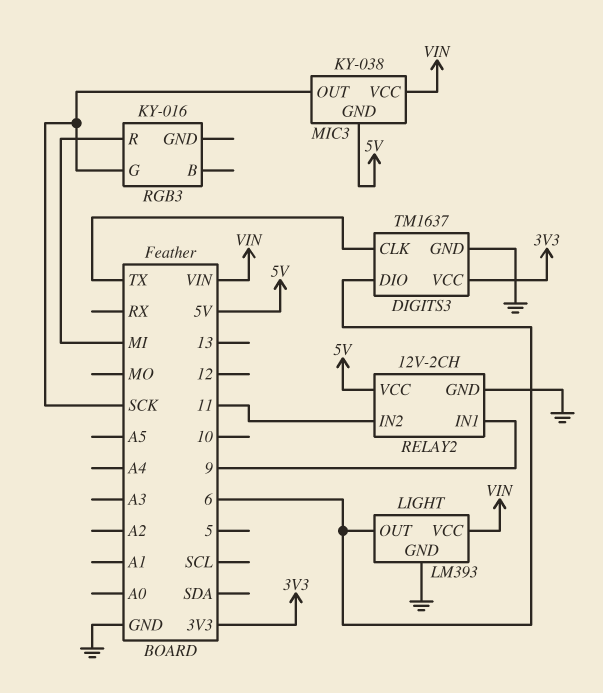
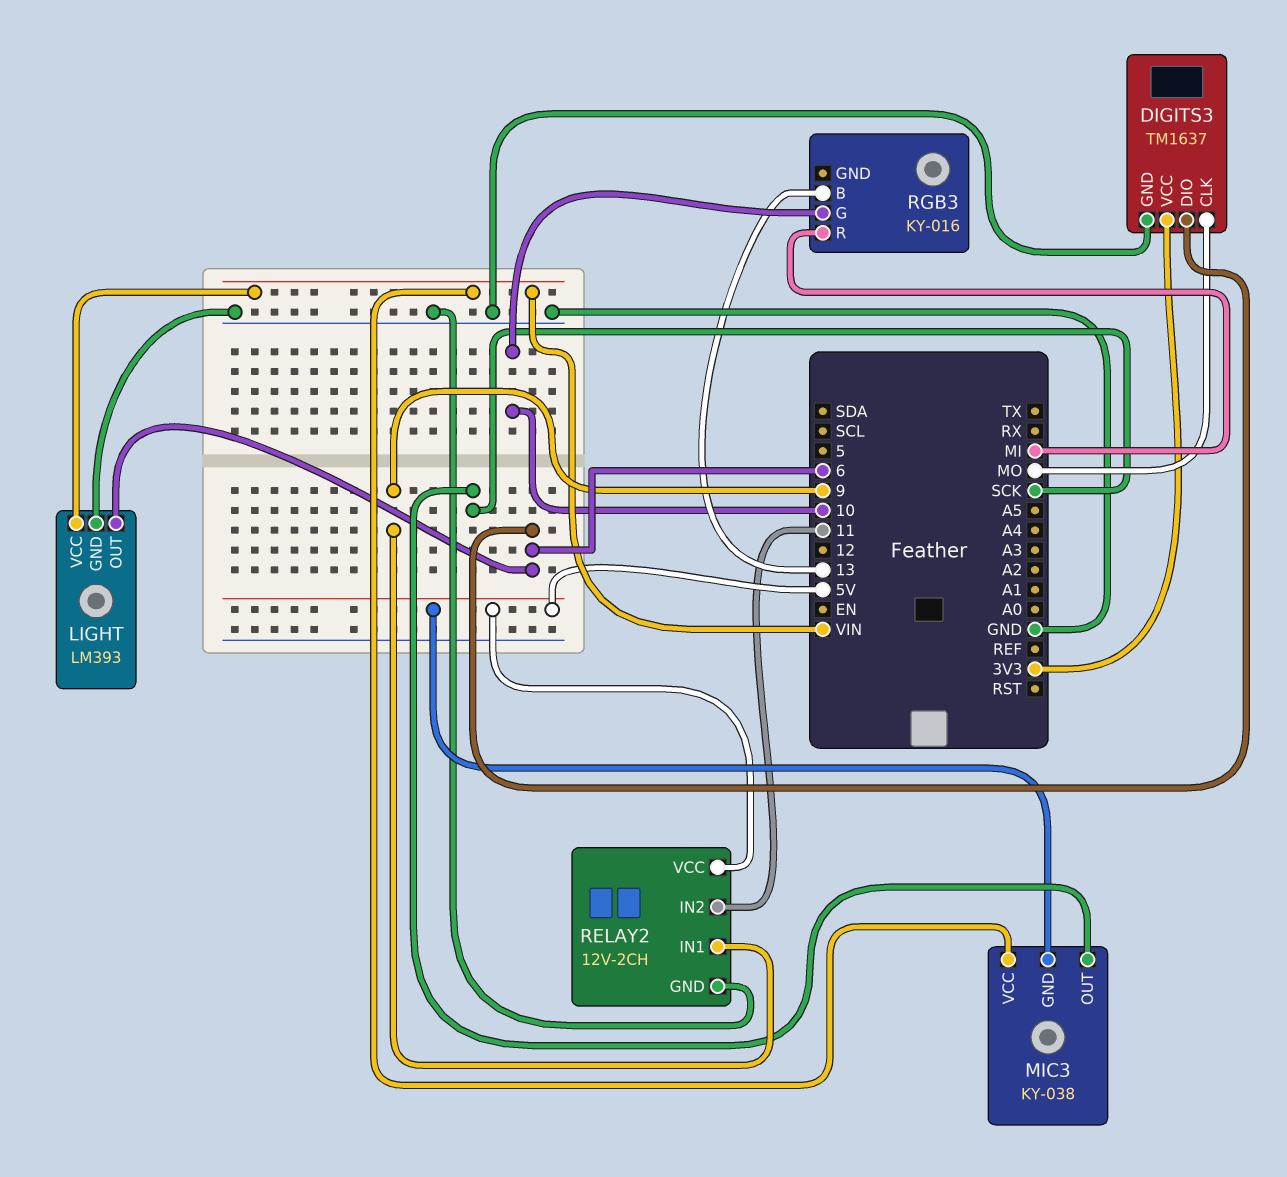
DIGITS3 pin CLK: TX -> MO
RGB3 pin B: none -> 13
RGB3 pin G: SCK -> 10

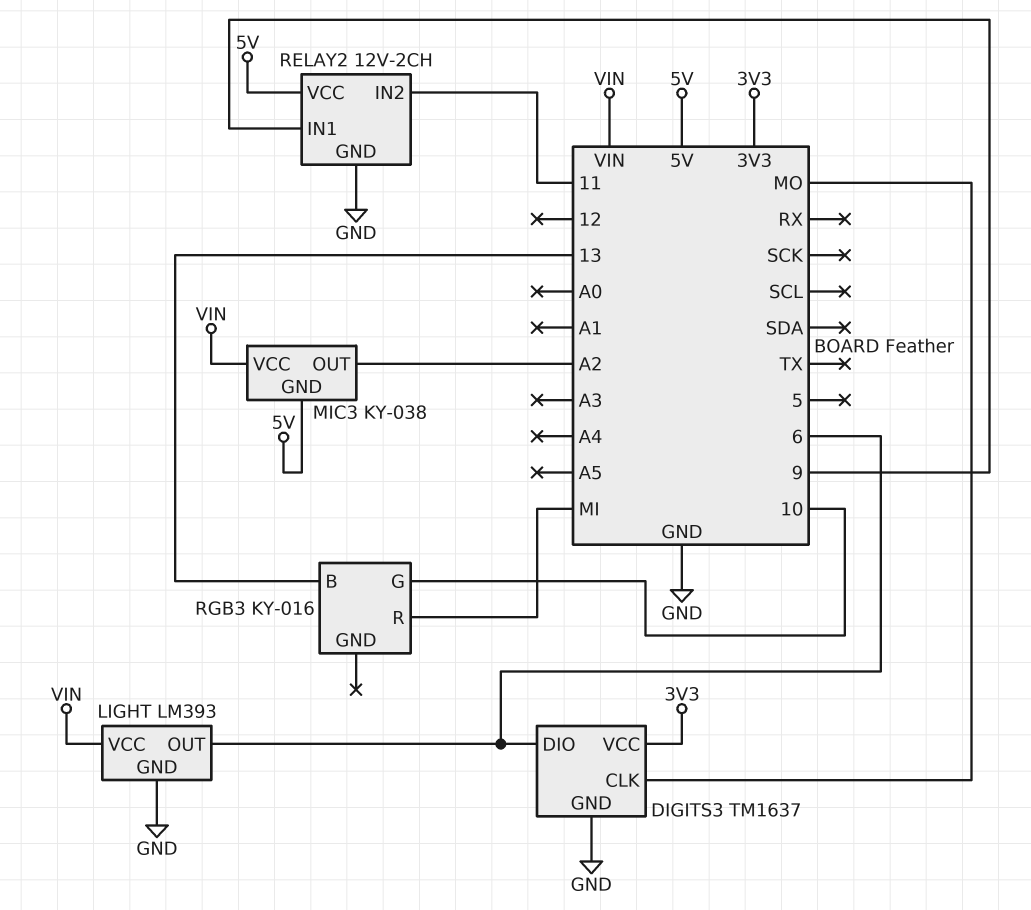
MIC3 pin OUT: SCK -> A2

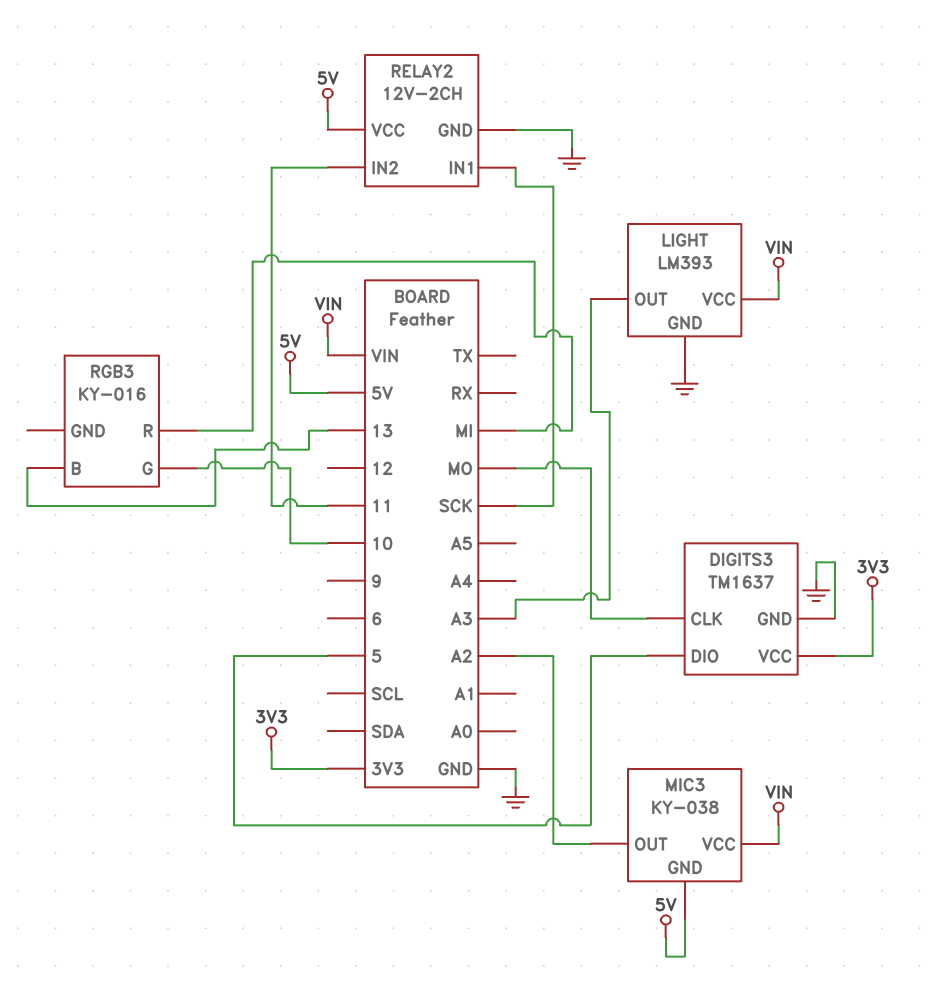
DIGITS3 pin DIO: 6 -> 5
LIGHT pin OUT: 6 -> A3
RELAY2 pin IN1: 9 -> SCK

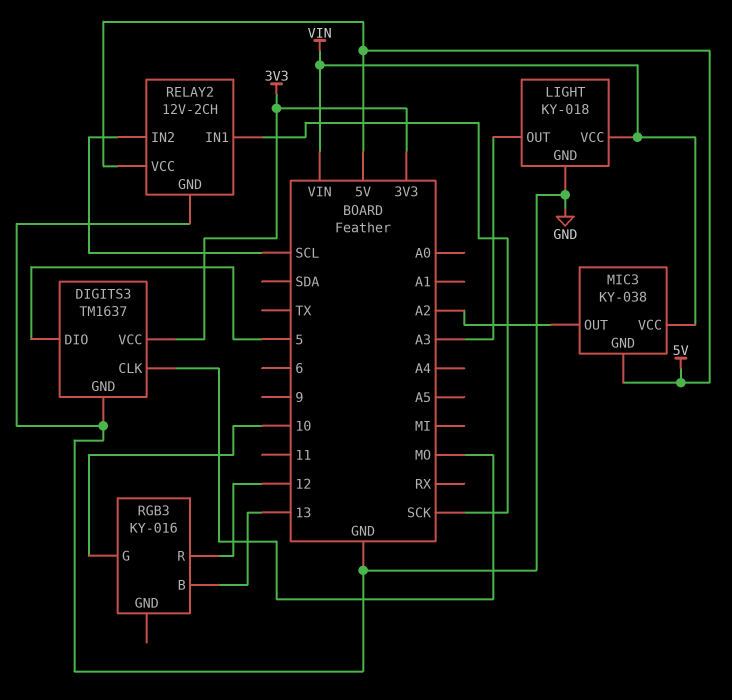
LIGHT: LM393 -> KY-018
RELAY2 pin IN2: 11 -> SCL
RGB3 pin R: MI -> 12

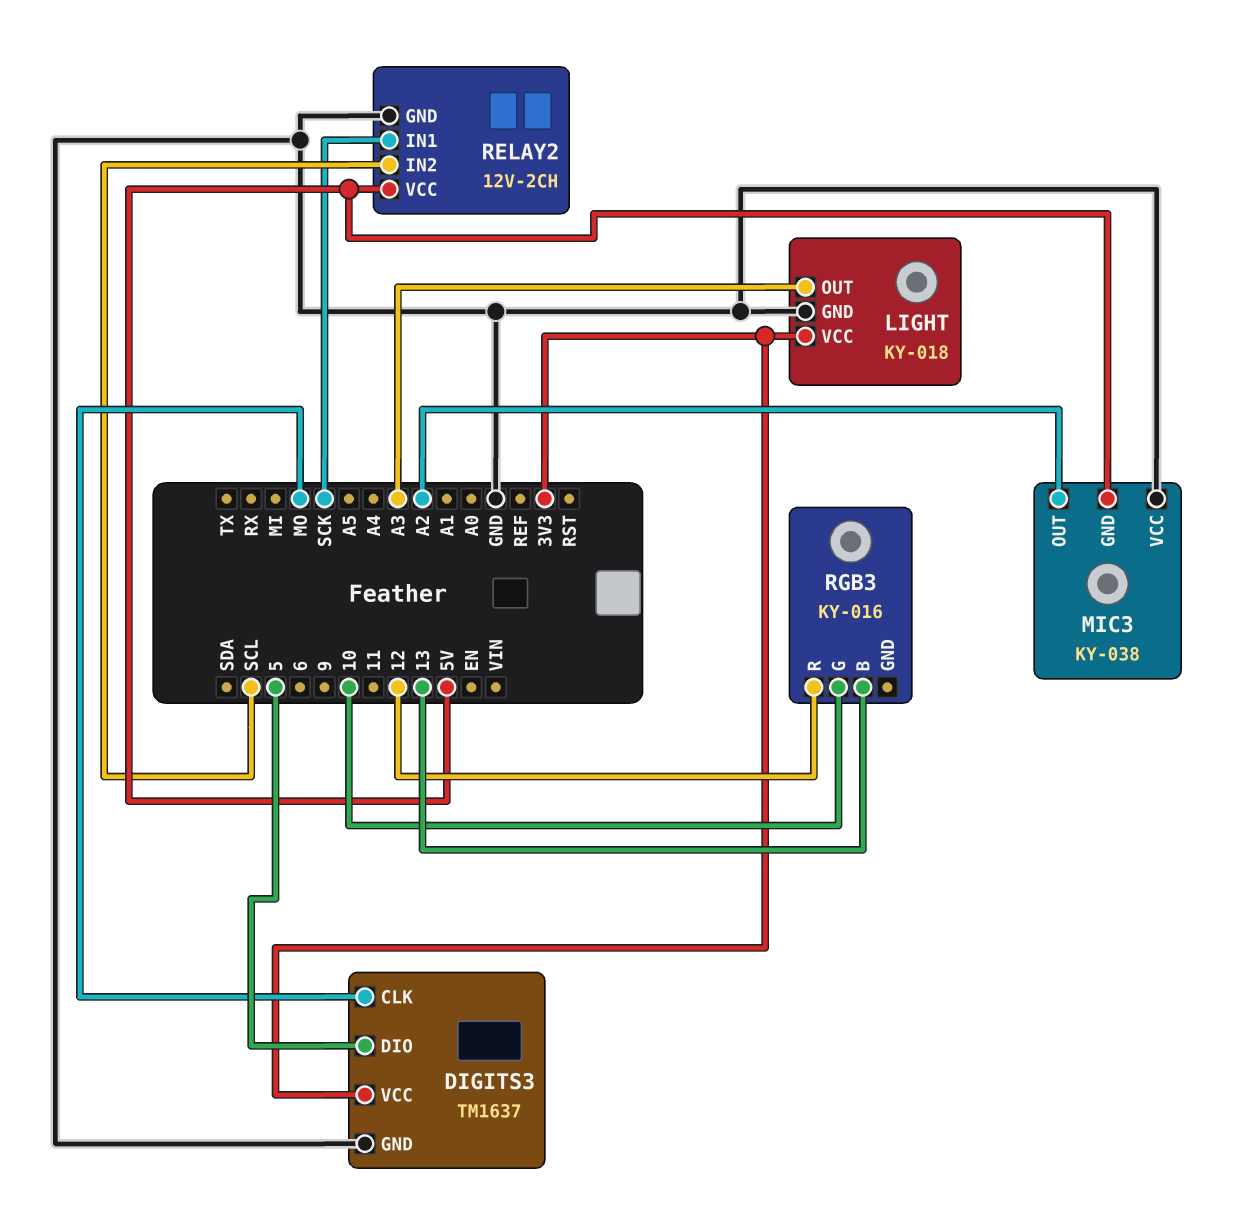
LIGHT pin VCC: VIN -> 3V3
MIC3 pin VCC: VIN -> GND

